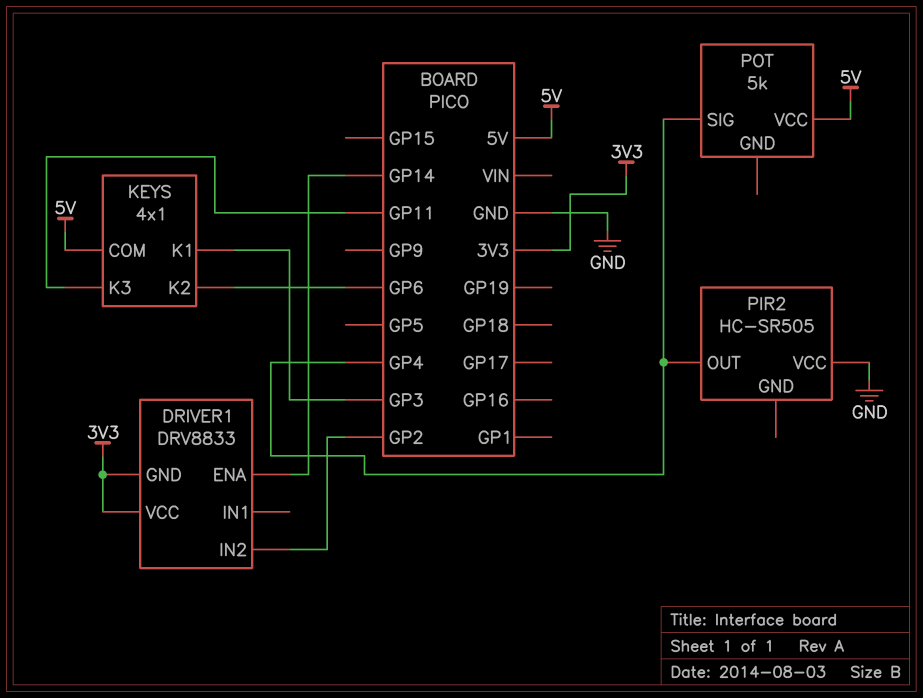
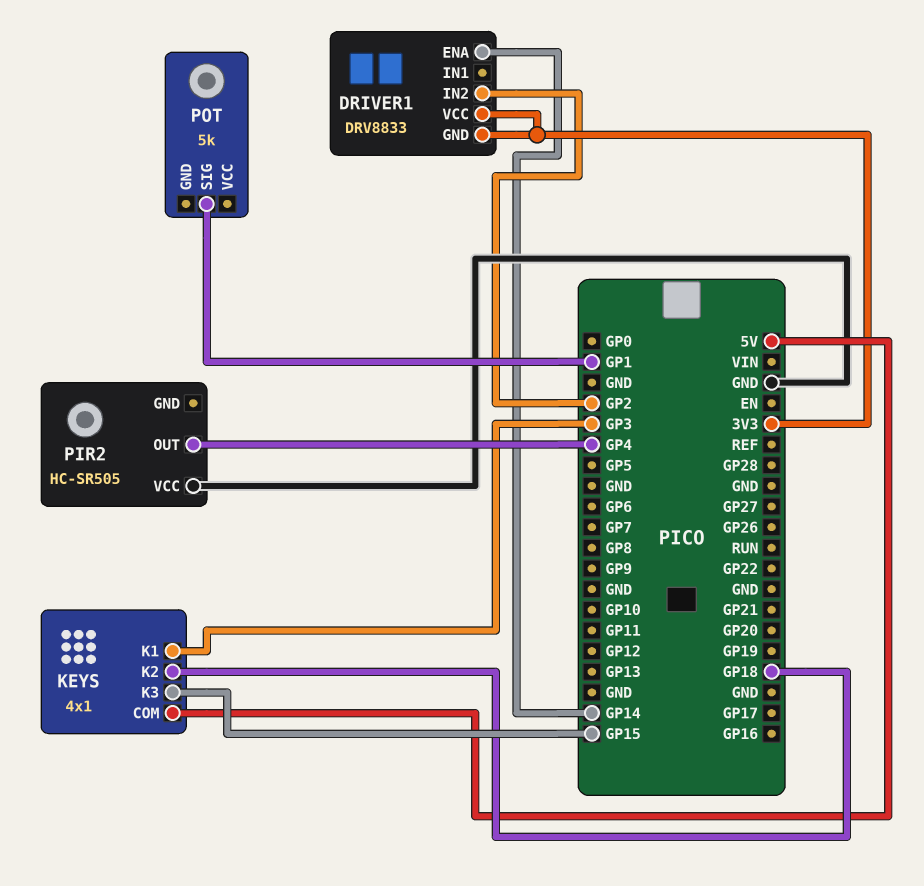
KEYS pin K2: GP6 -> GP18
KEYS pin K3: GP11 -> GP15
POT pin SIG: GP4 -> GP1
POT pin VCC: 5V -> none

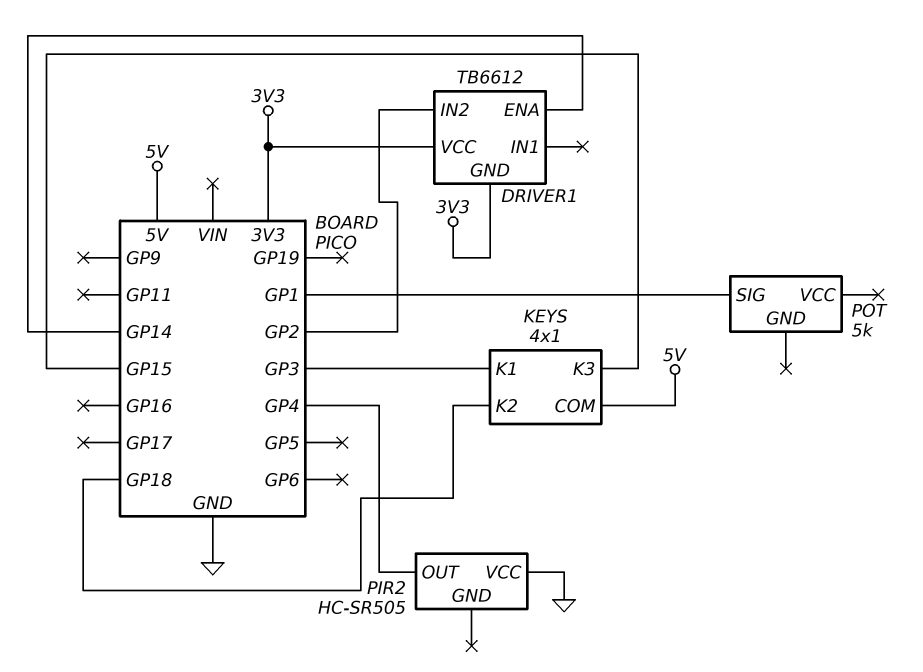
DRIVER1: DRV8833 -> TB6612

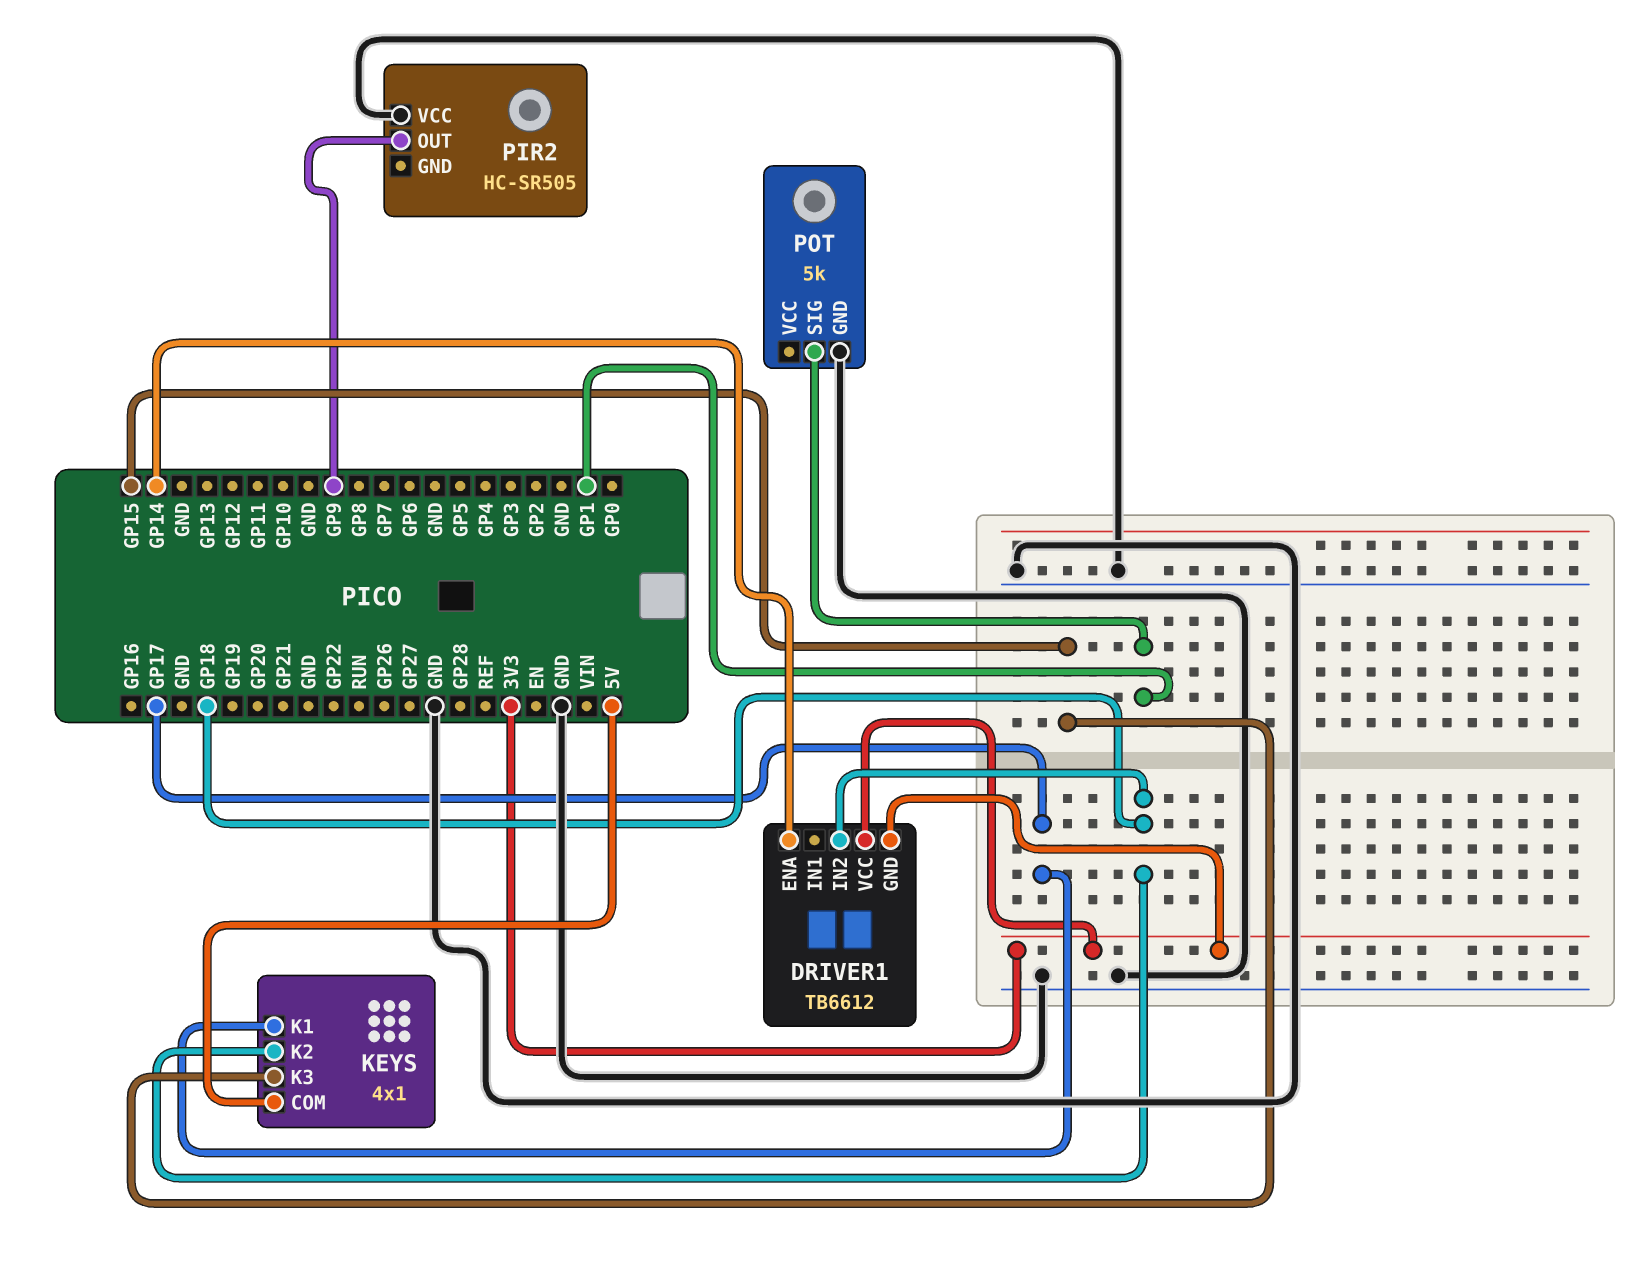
DRIVER1 pin IN2: GP2 -> GP18
KEYS pin K1: GP3 -> GP17
PIR2 pin OUT: GP4 -> GP9
POT pin GND: none -> GND

